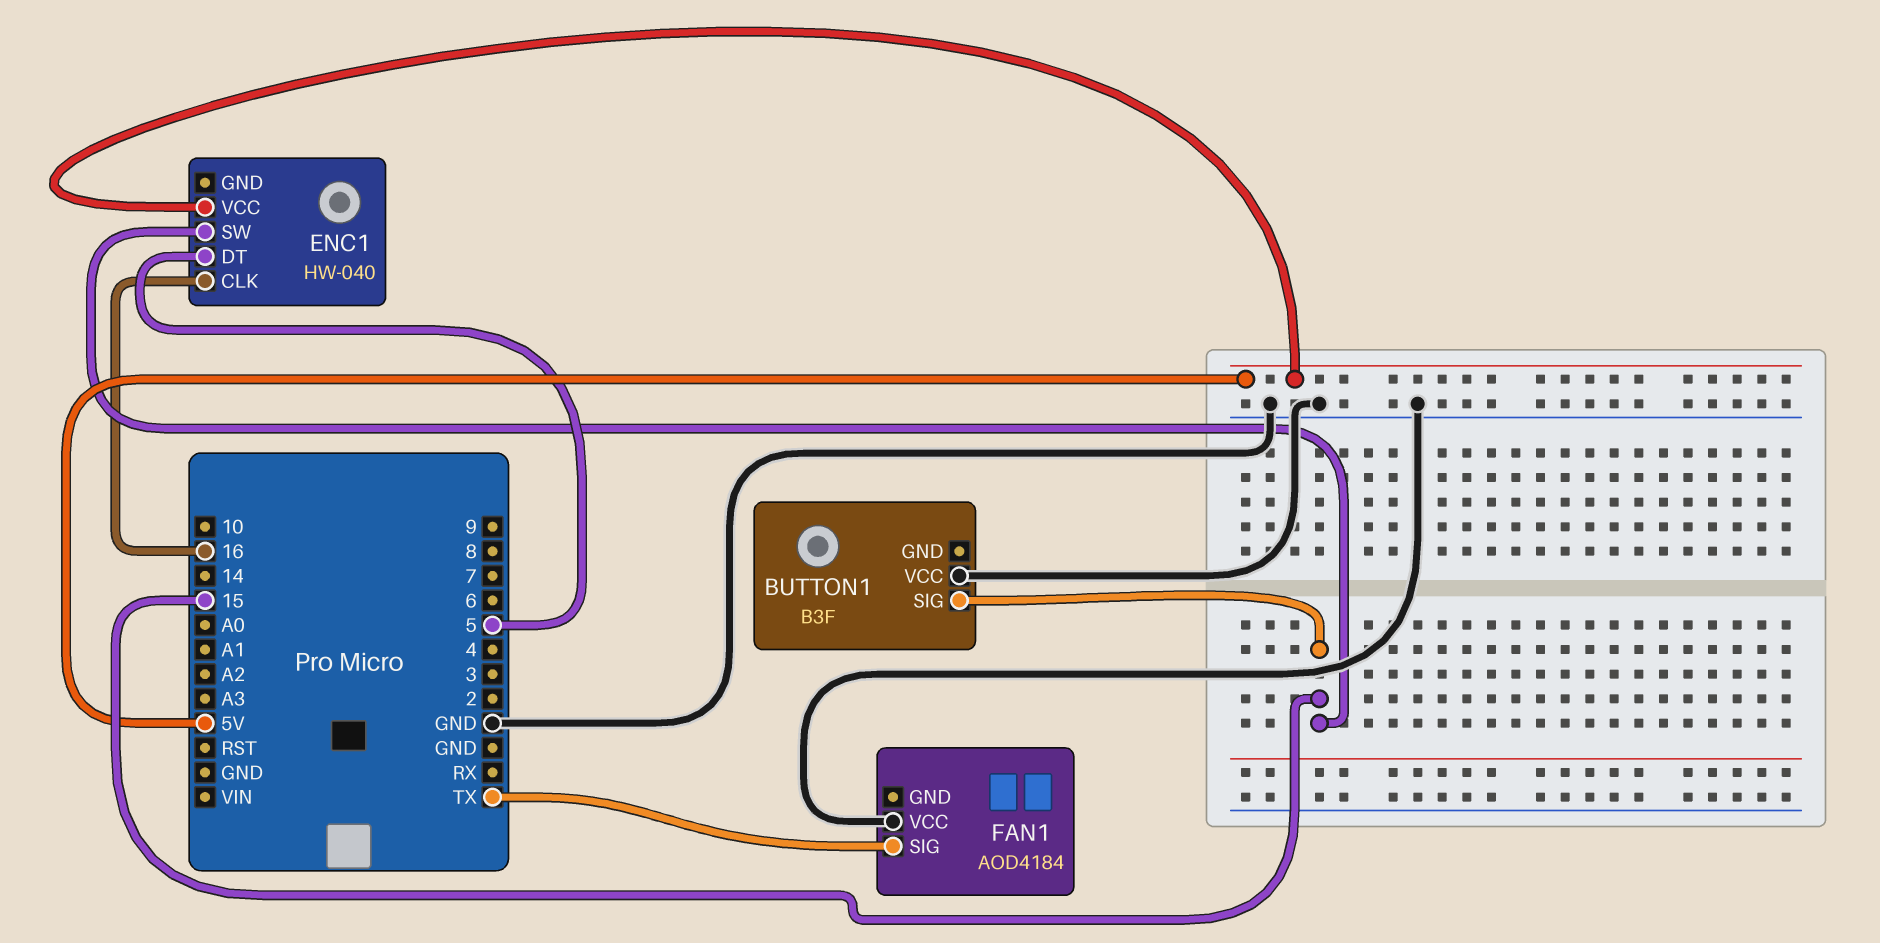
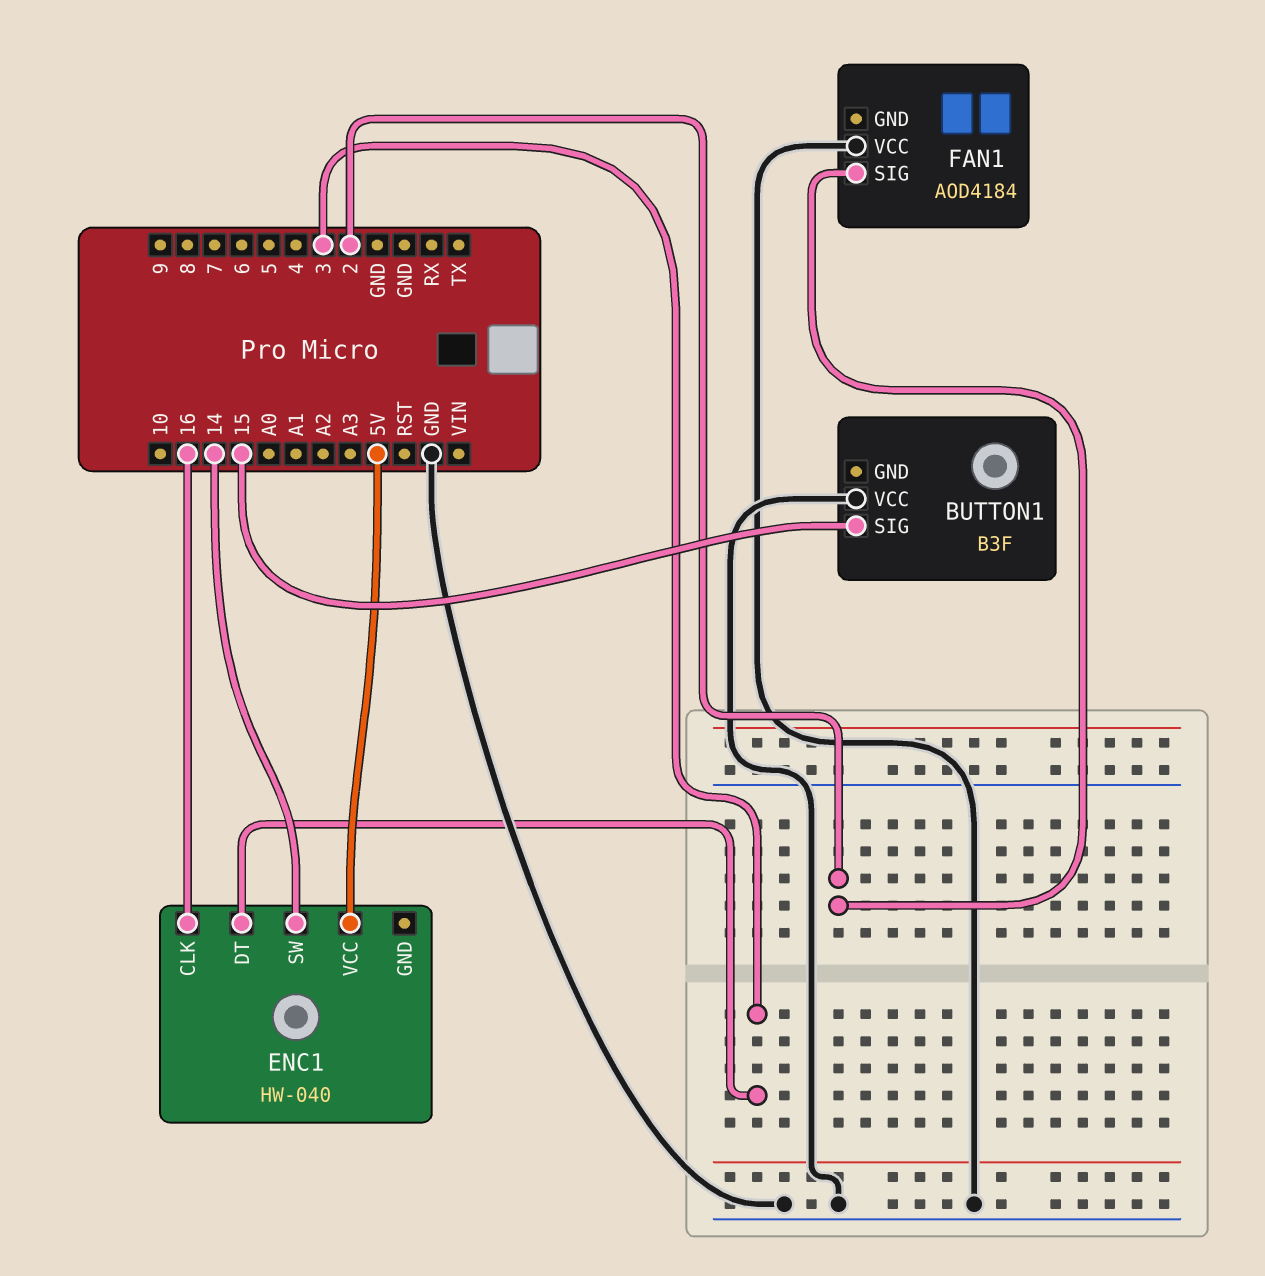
ENC1 pin DT: 5 -> 3
ENC1 pin SW: 15 -> 14
FAN1 pin SIG: TX -> 2

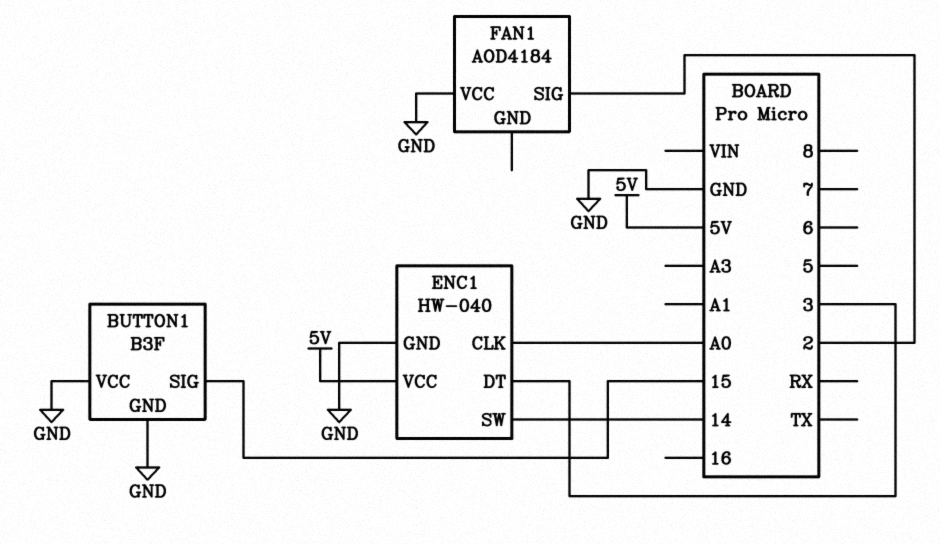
BUTTON1 pin GND: none -> GND
ENC1 pin CLK: 16 -> A0
ENC1 pin GND: none -> GND

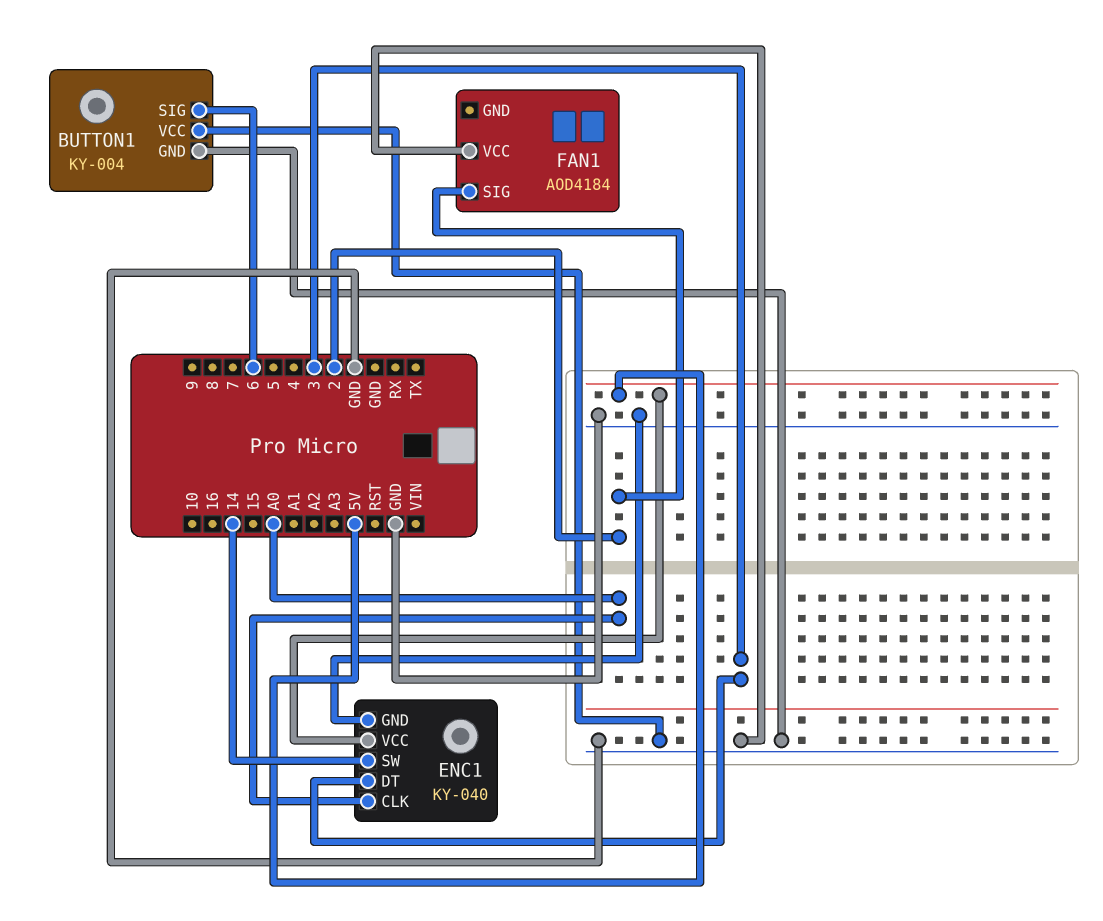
BUTTON1: B3F -> KY-004
BUTTON1 pin SIG: 15 -> 6
ENC1: HW-040 -> KY-040

